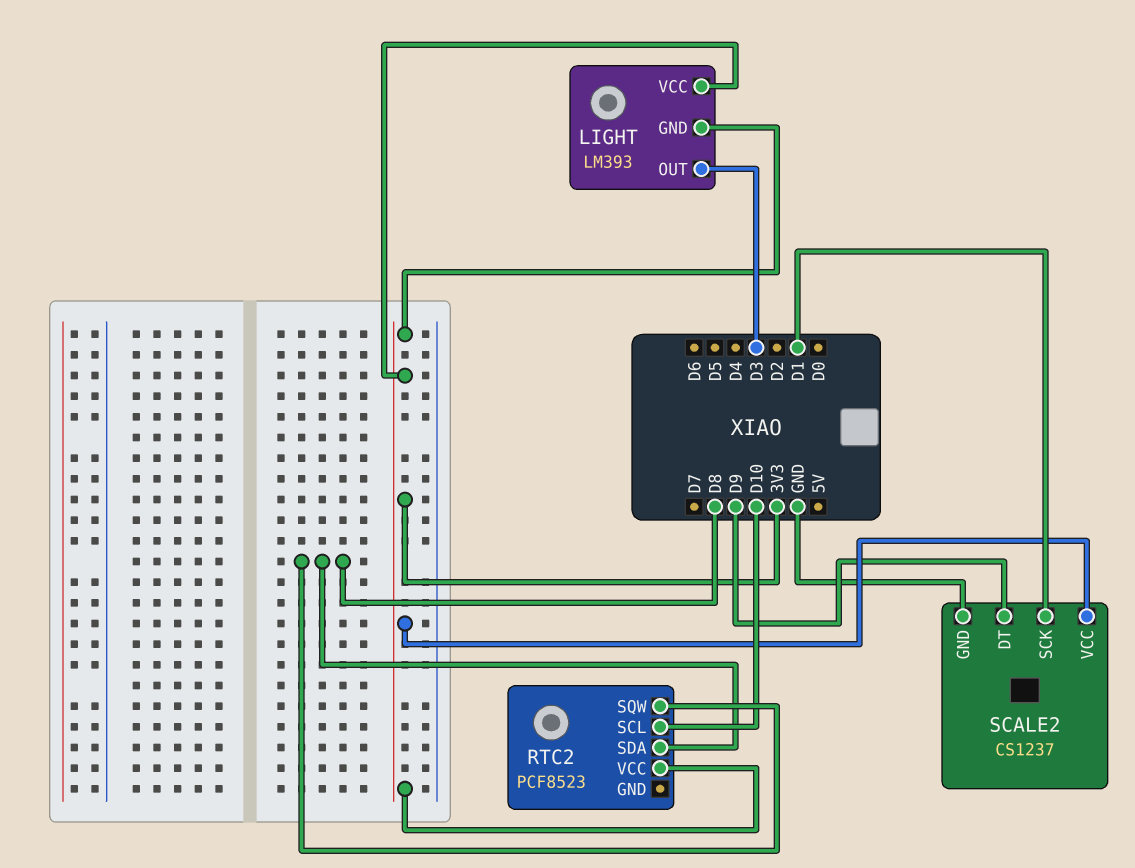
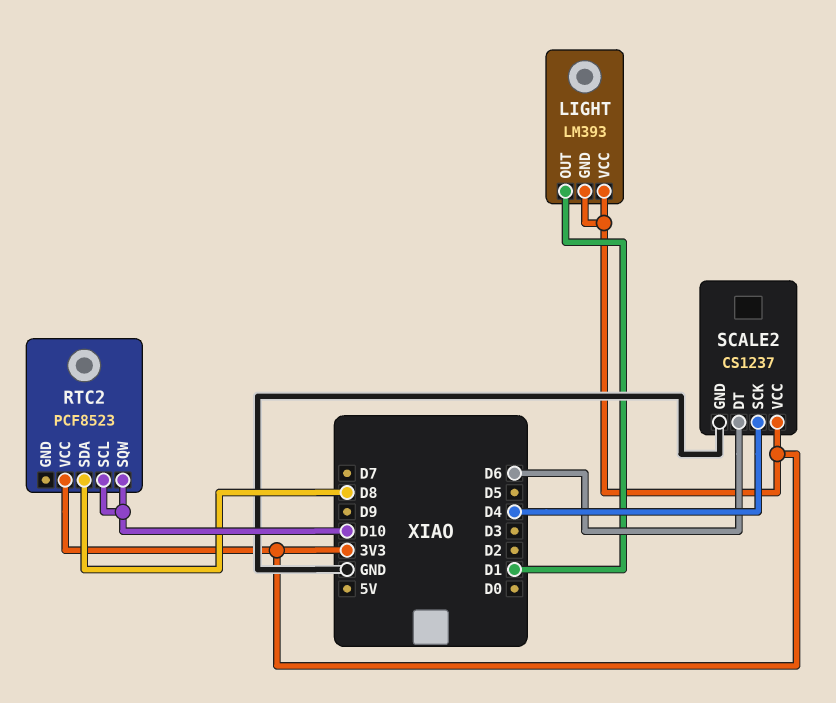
LIGHT pin OUT: D3 -> D1
RTC2 pin SQW: D8 -> D10
SCALE2 pin DT: D9 -> D6
SCALE2 pin SCK: D1 -> D4

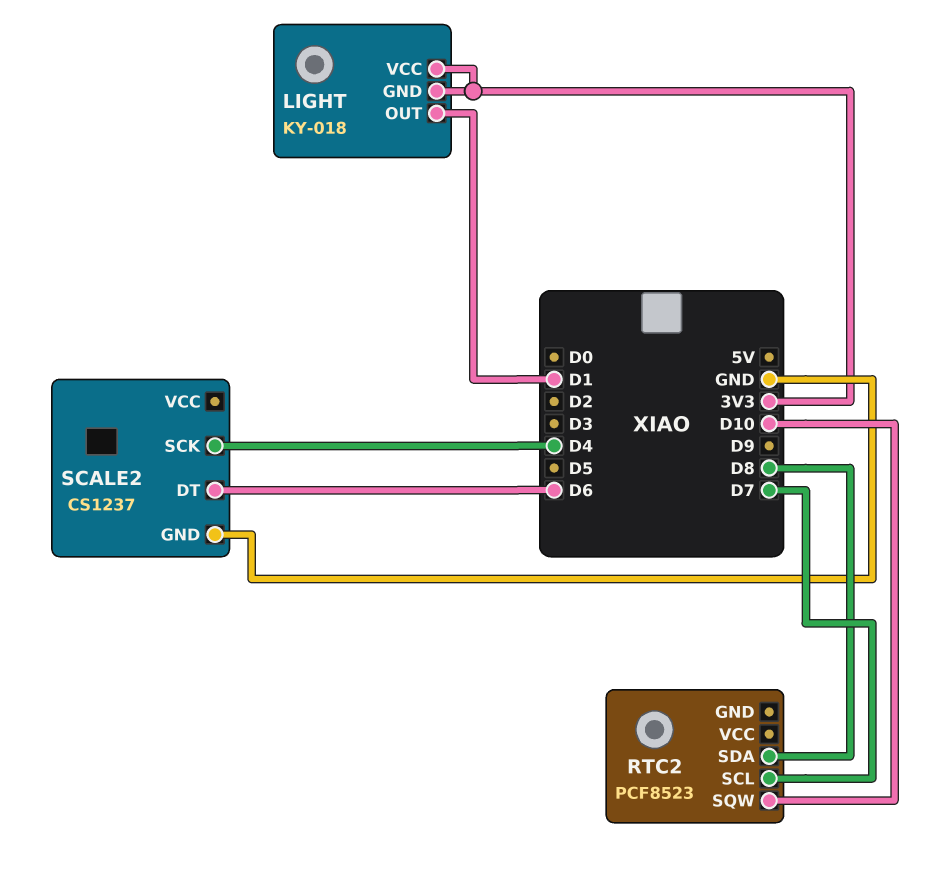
LIGHT: LM393 -> KY-018
RTC2 pin SCL: D10 -> D7
RTC2 pin VCC: 3V3 -> none
SCALE2 pin VCC: 3V3 -> none

